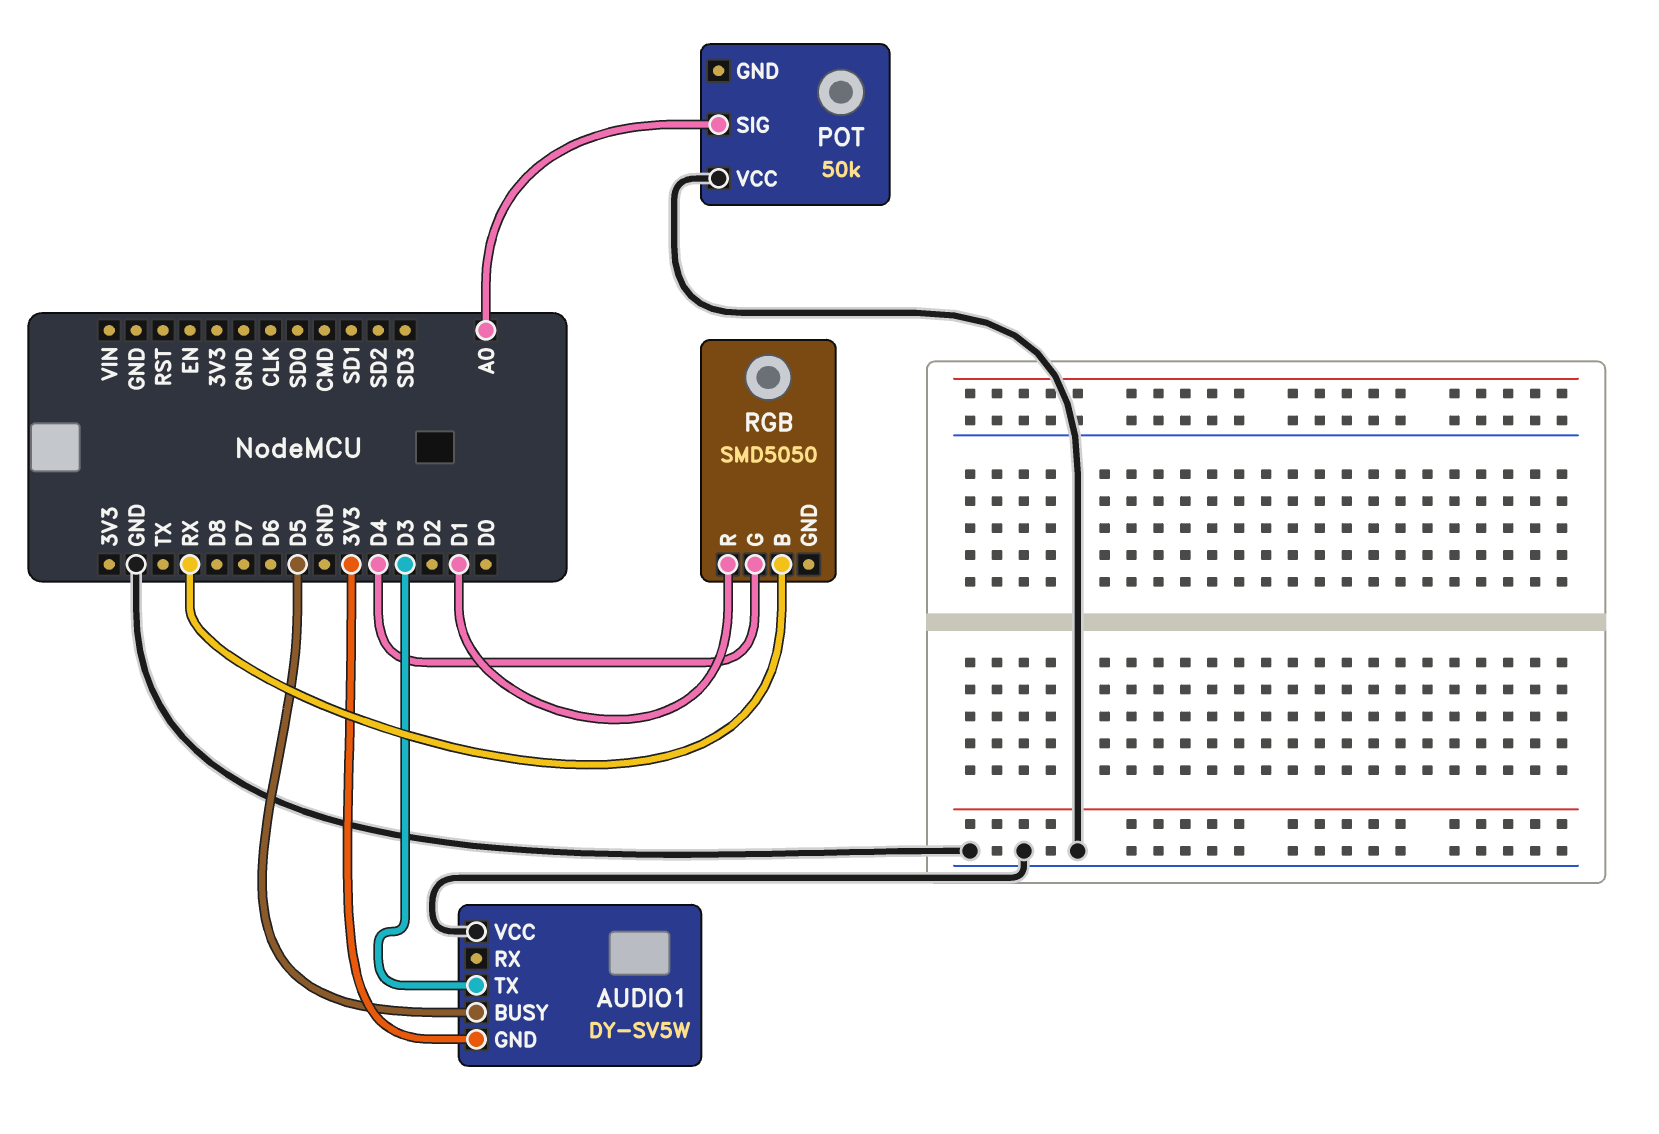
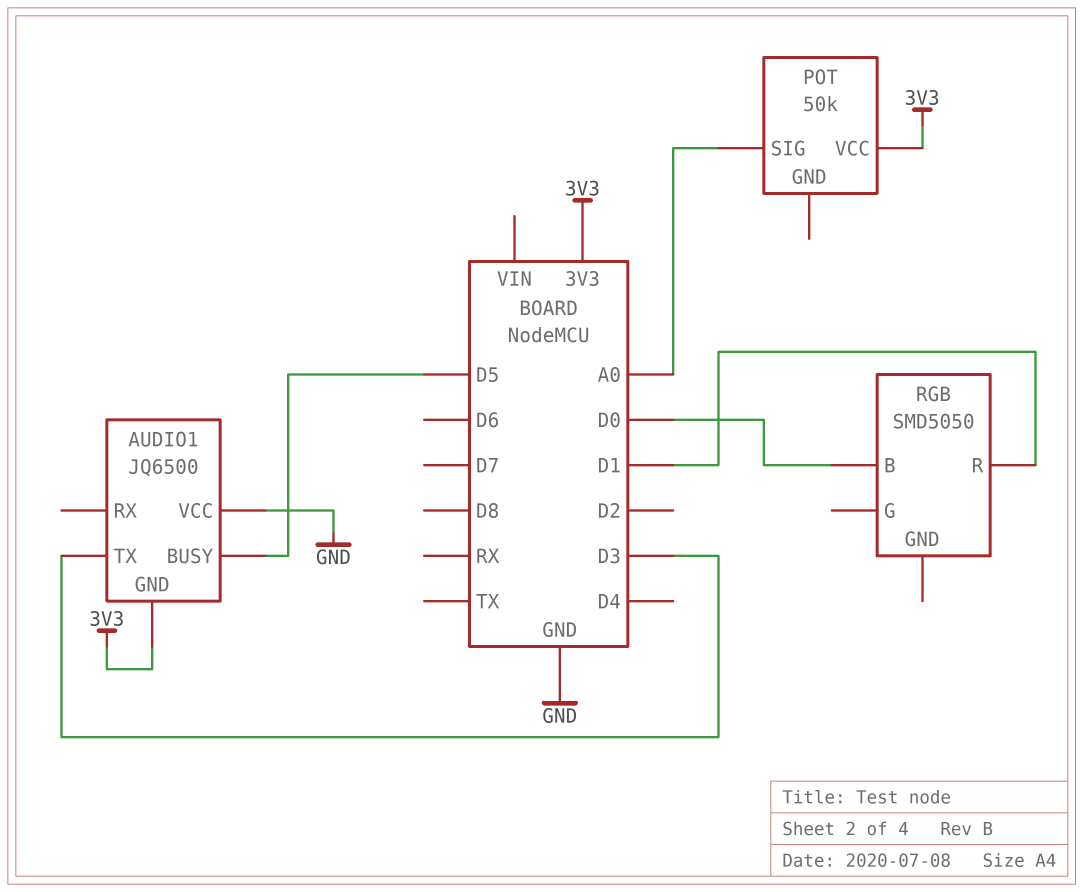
AUDIO1: DY-SV5W -> JQ6500
POT pin VCC: GND -> 3V3
RGB pin B: RX -> D0
RGB pin G: D4 -> none

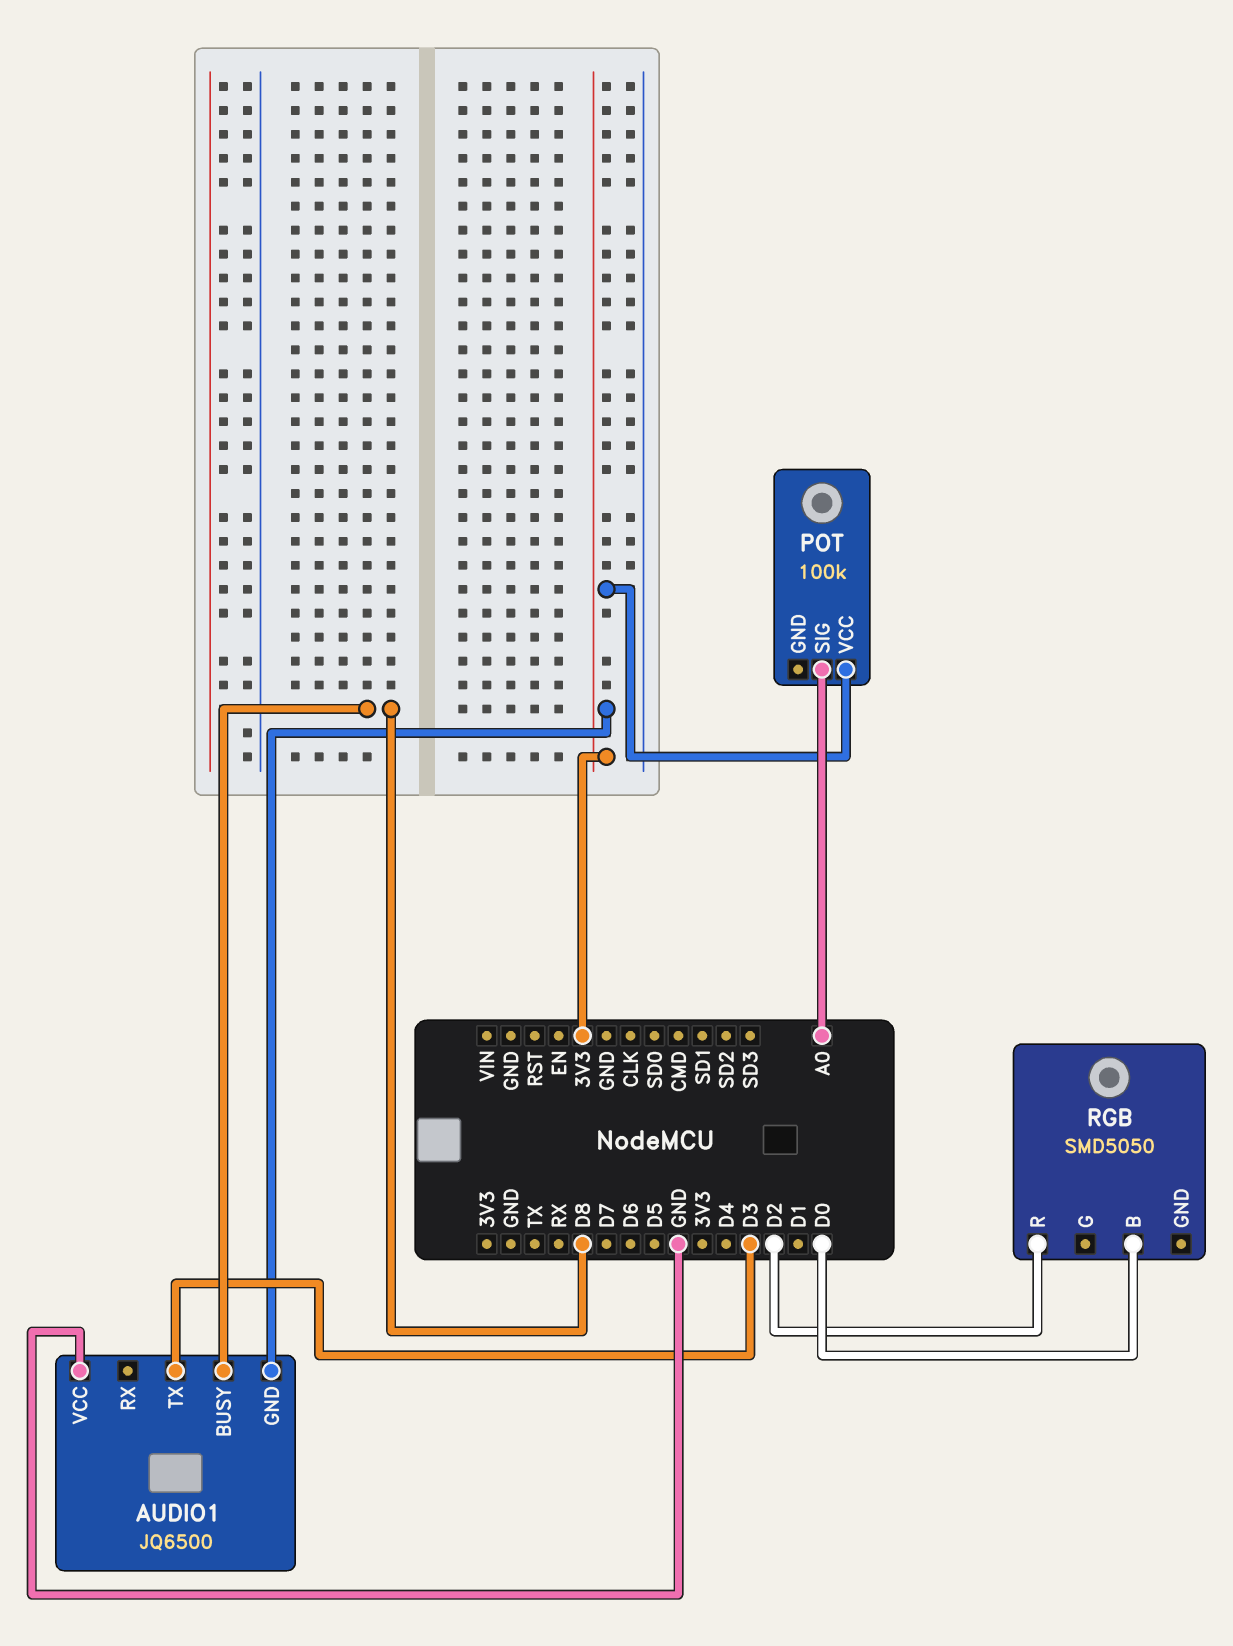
AUDIO1 pin BUSY: D5 -> D8
POT: 50k -> 100k
RGB pin R: D1 -> D2

